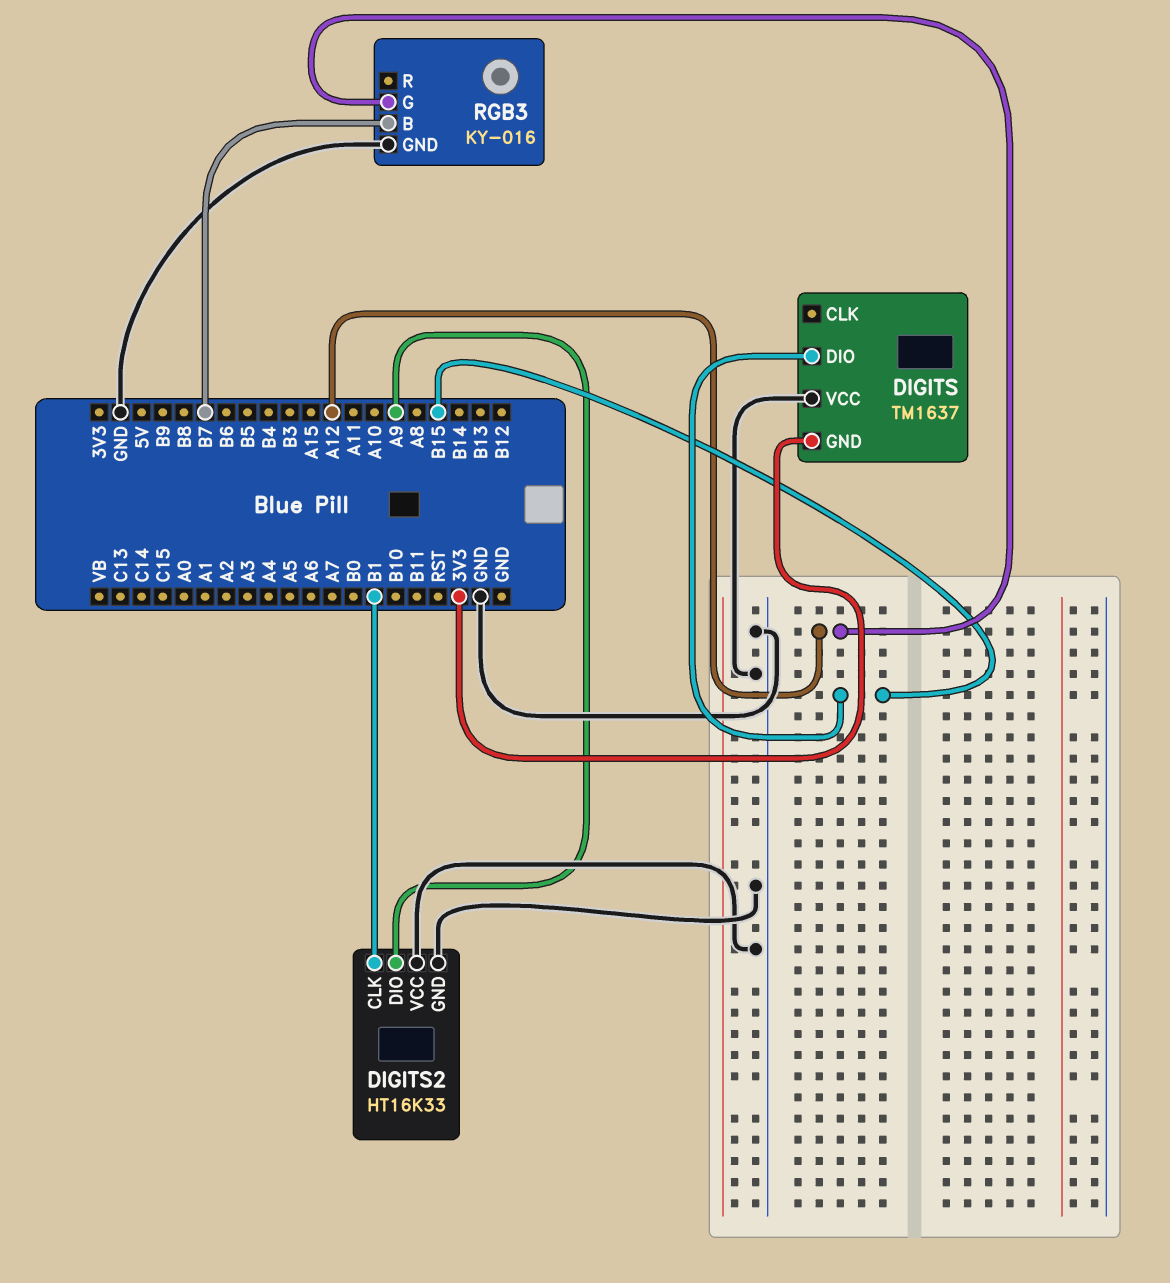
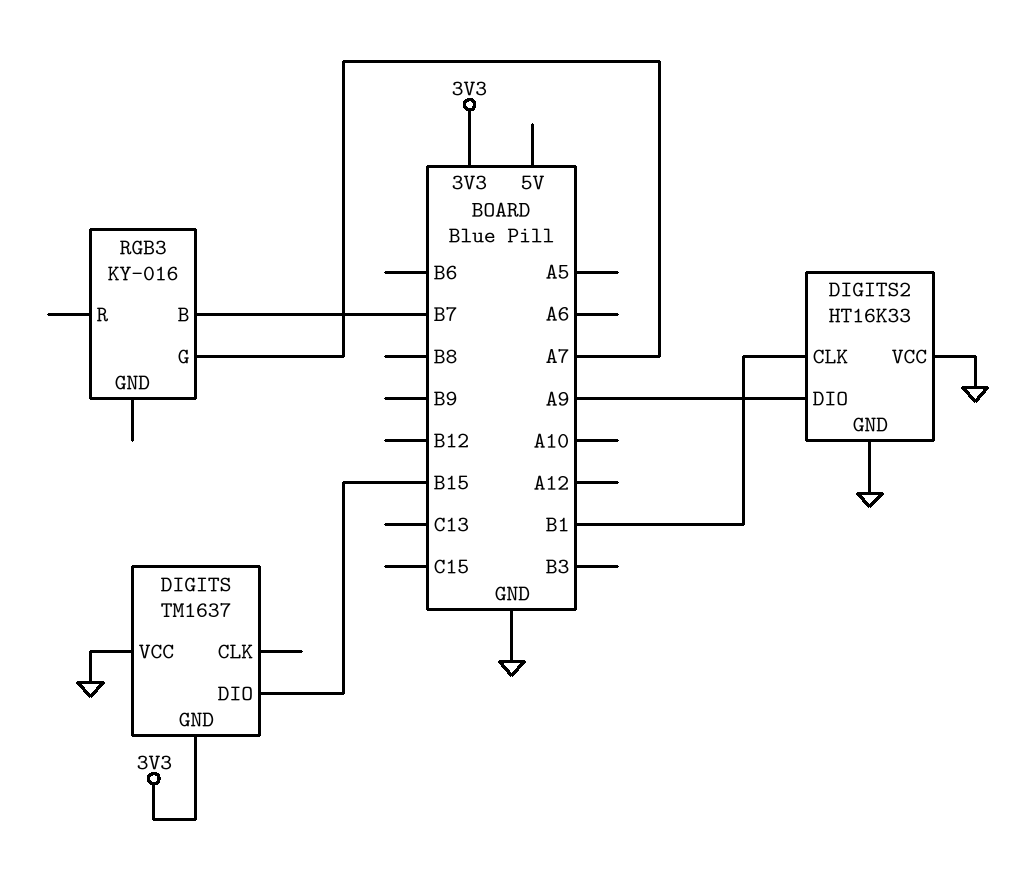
RGB3 pin G: A12 -> A7
RGB3 pin GND: GND -> none

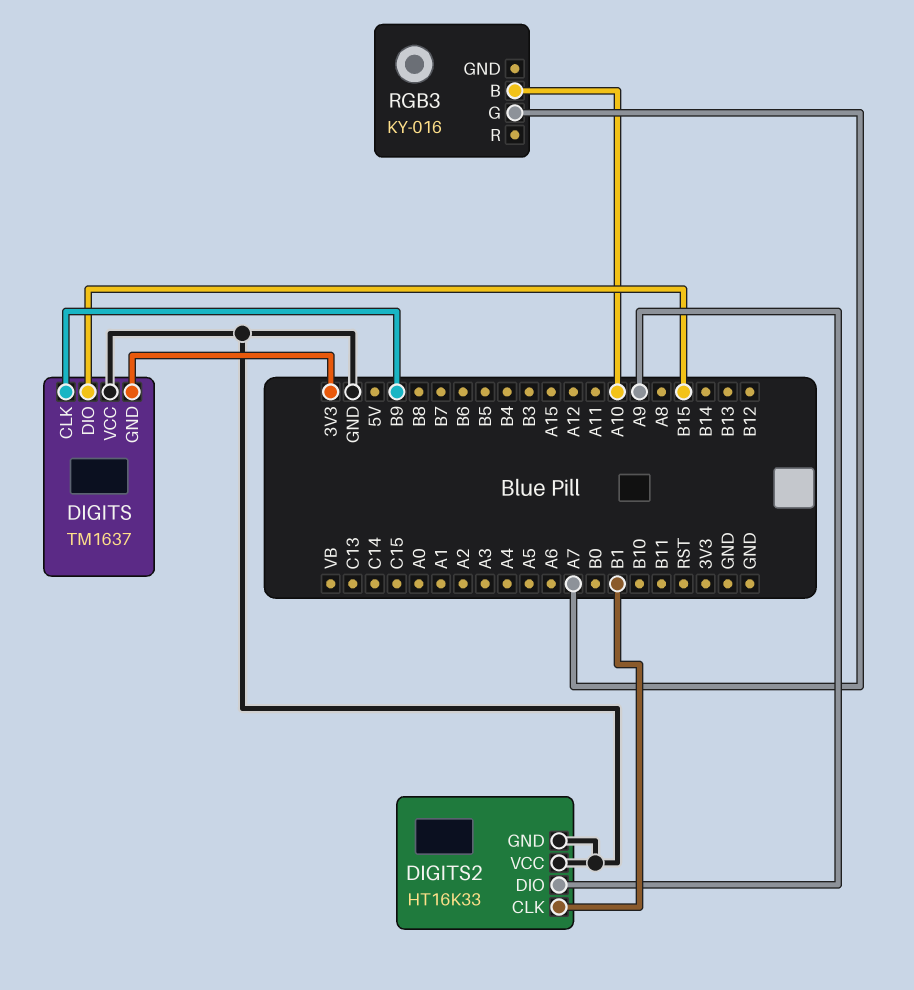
DIGITS pin CLK: none -> B9
RGB3 pin B: B7 -> A10

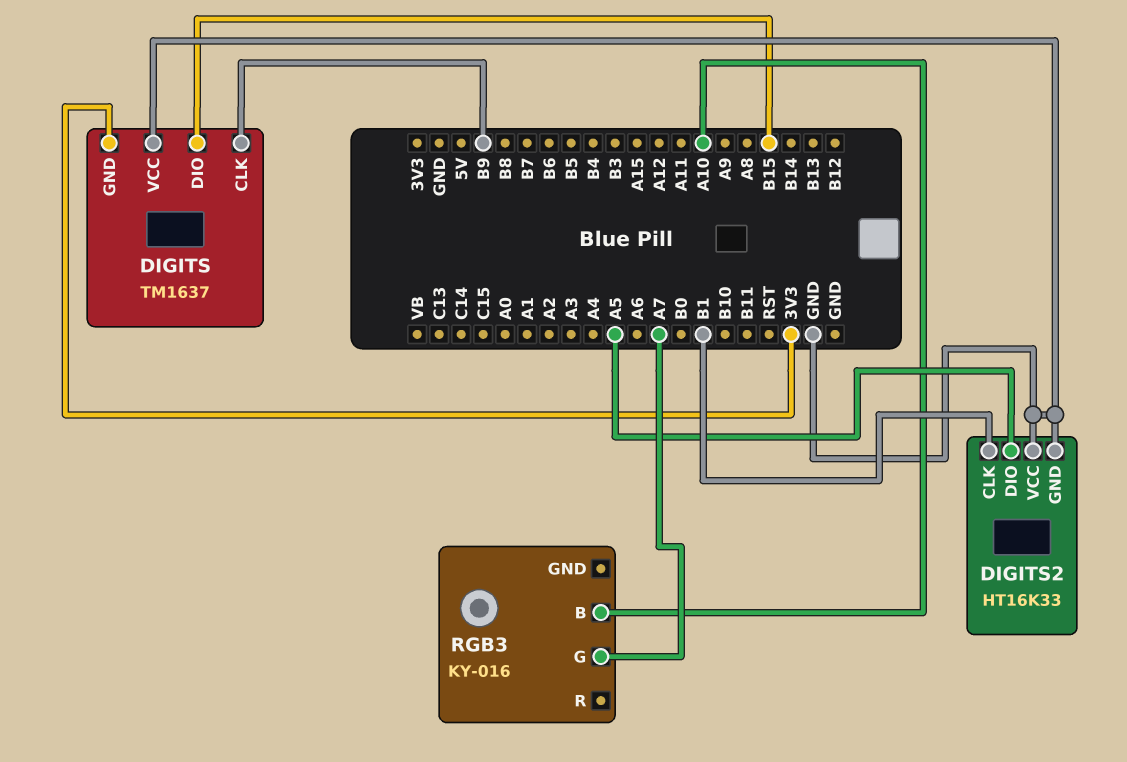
DIGITS2 pin DIO: A9 -> A5

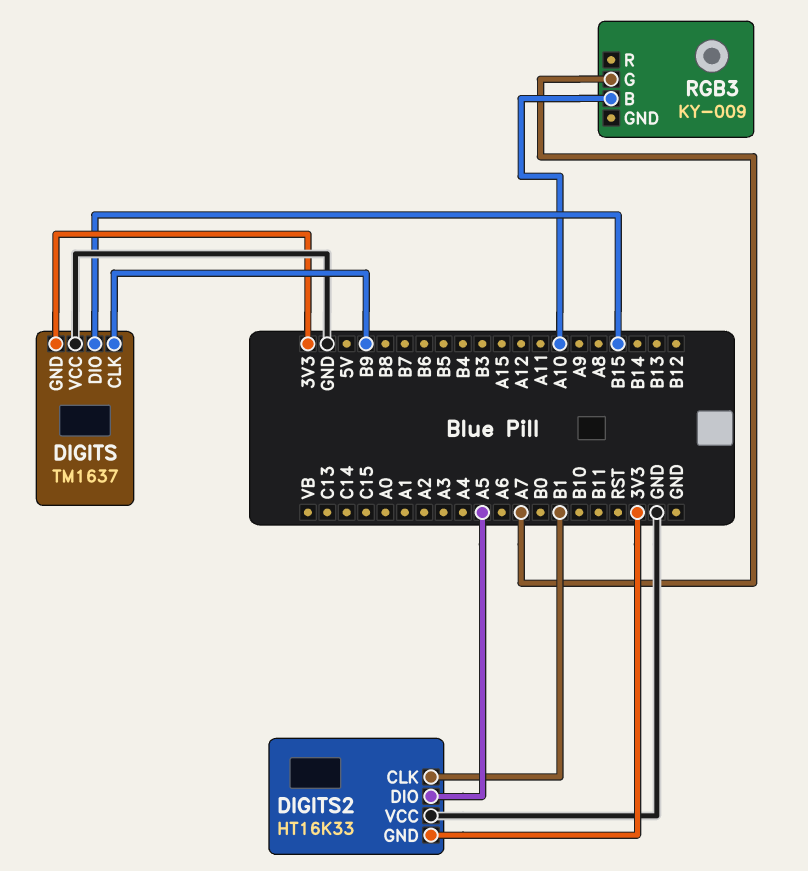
DIGITS2 pin GND: GND -> 3V3
RGB3: KY-016 -> KY-009

